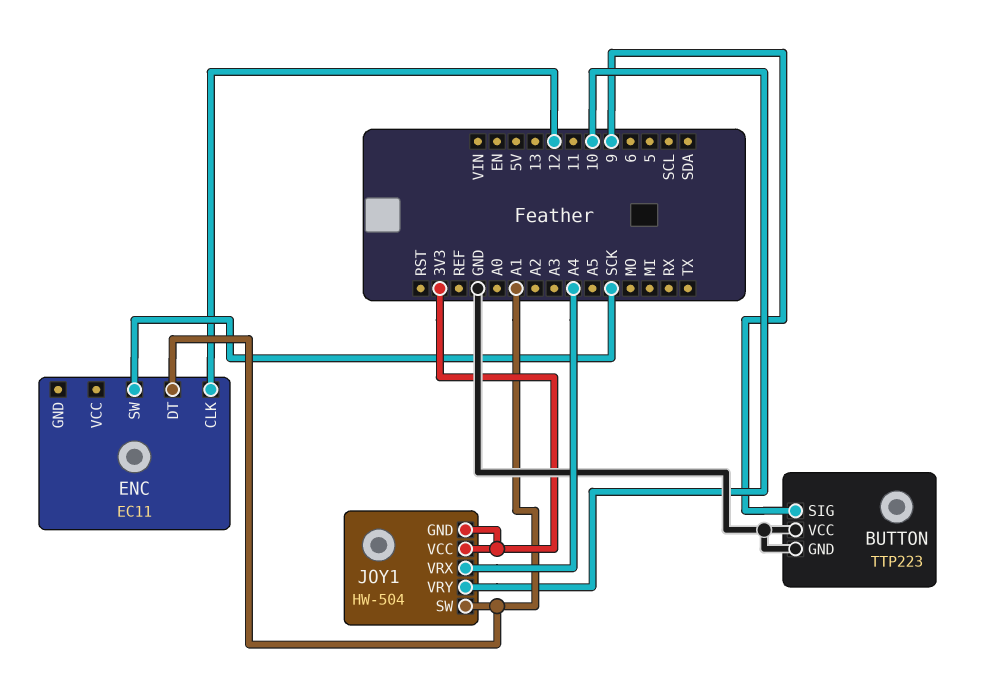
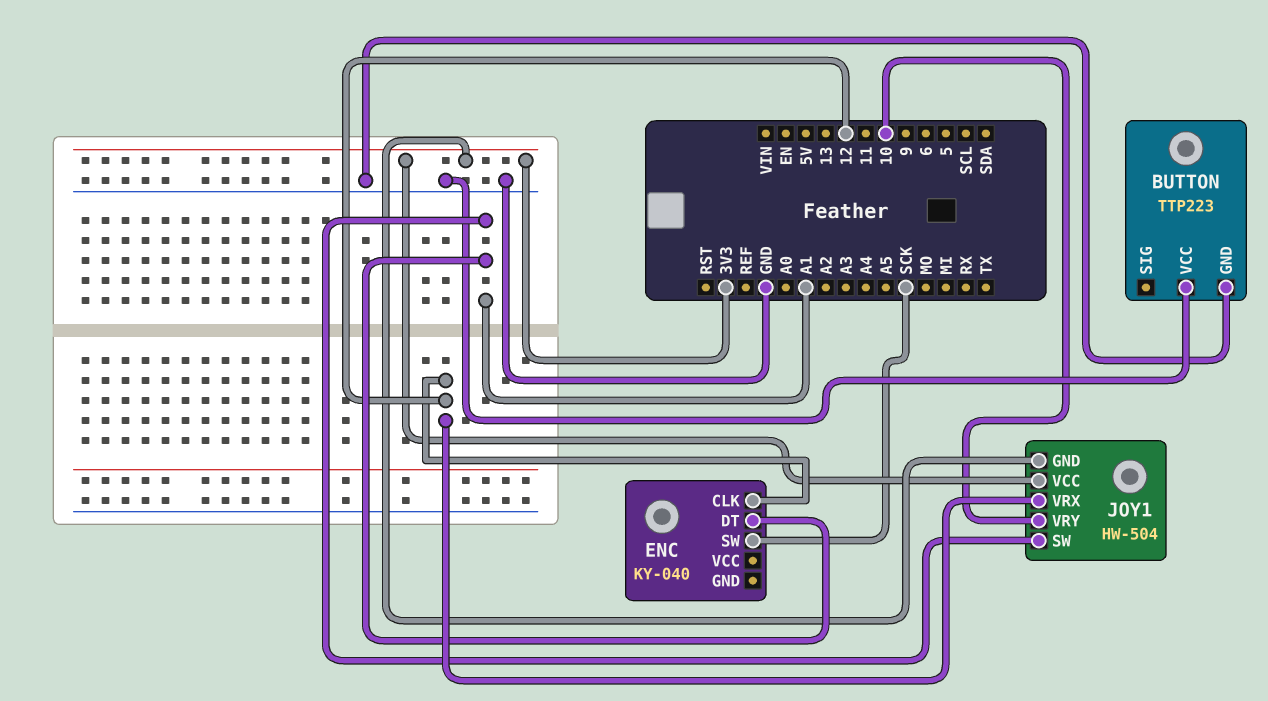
BUTTON pin SIG: 9 -> none
ENC: EC11 -> KY-040
JOY1 pin VRX: A4 -> 12

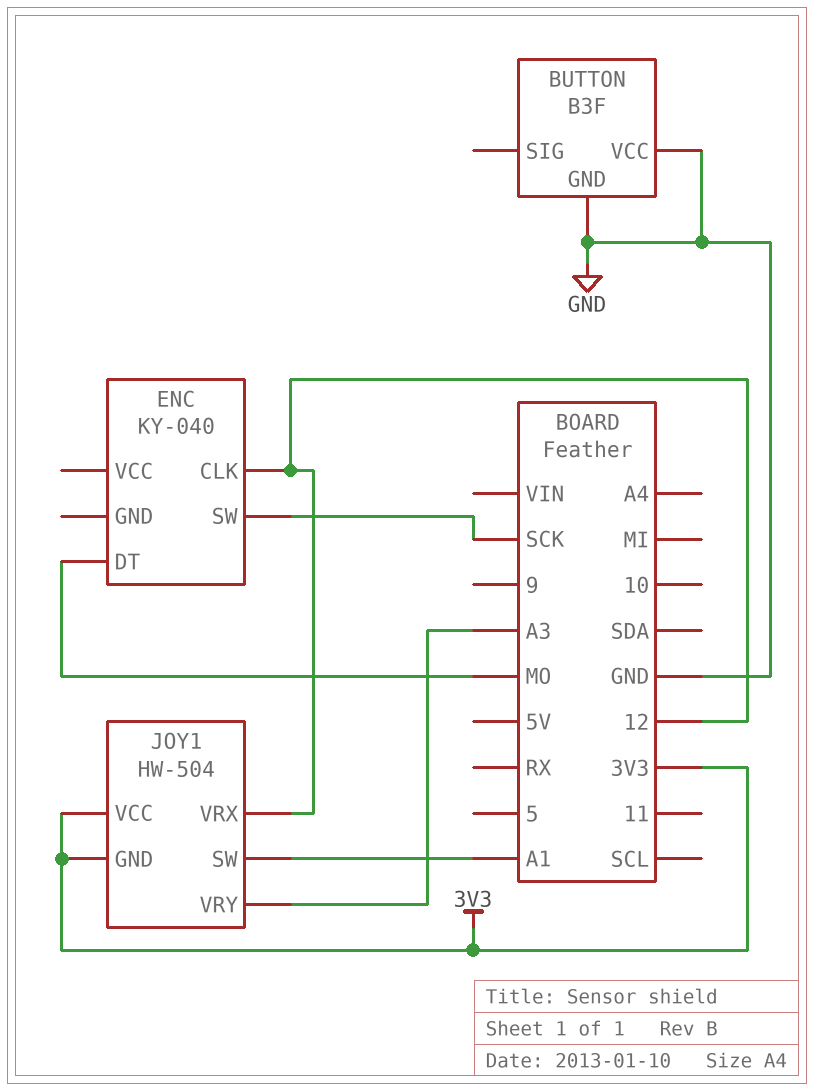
BUTTON: TTP223 -> B3F
ENC pin DT: A1 -> MO
JOY1 pin VRY: 10 -> A3

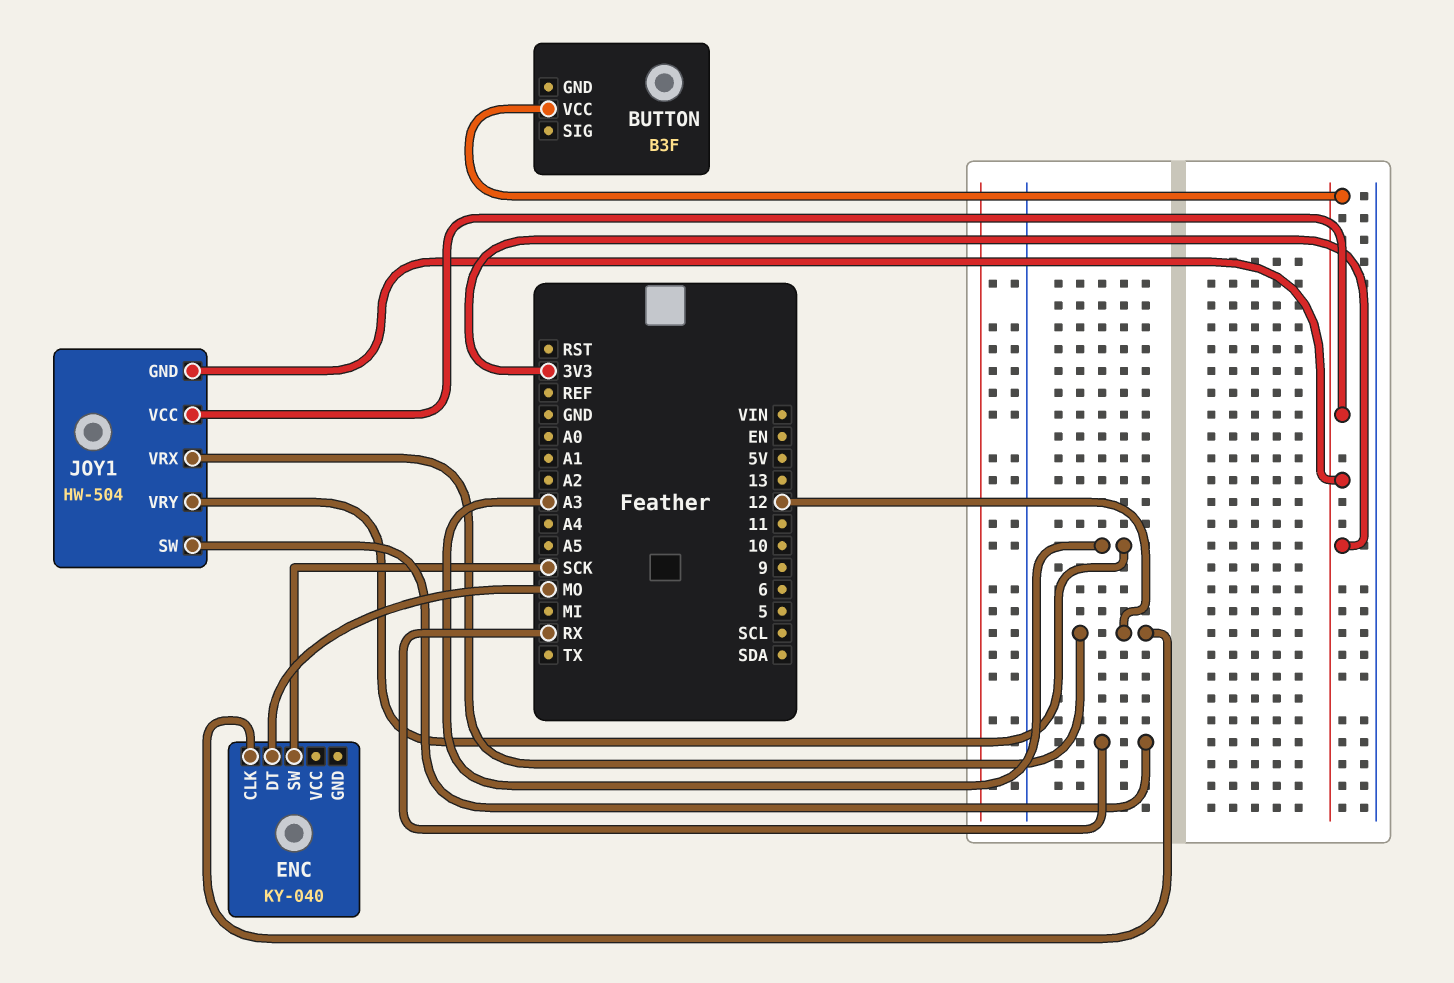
BUTTON pin GND: GND -> none
BUTTON pin VCC: GND -> 3V3
JOY1 pin SW: A1 -> RX

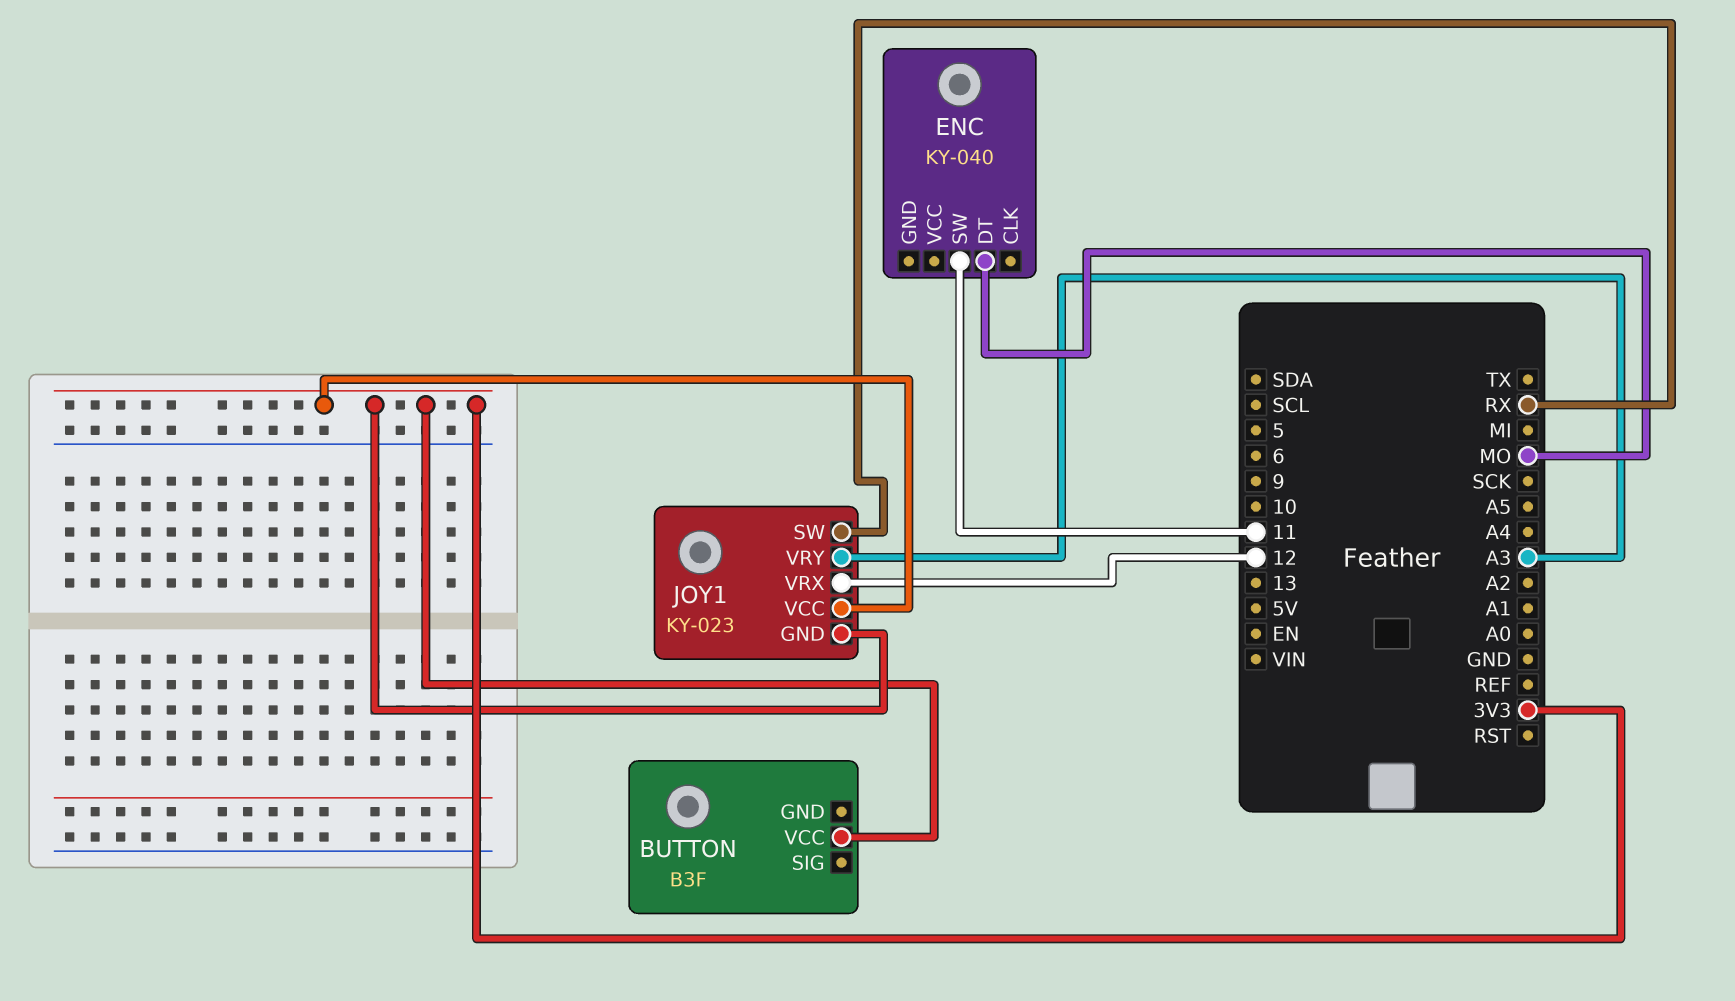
ENC pin CLK: 12 -> none
ENC pin SW: SCK -> 11
JOY1: HW-504 -> KY-023

